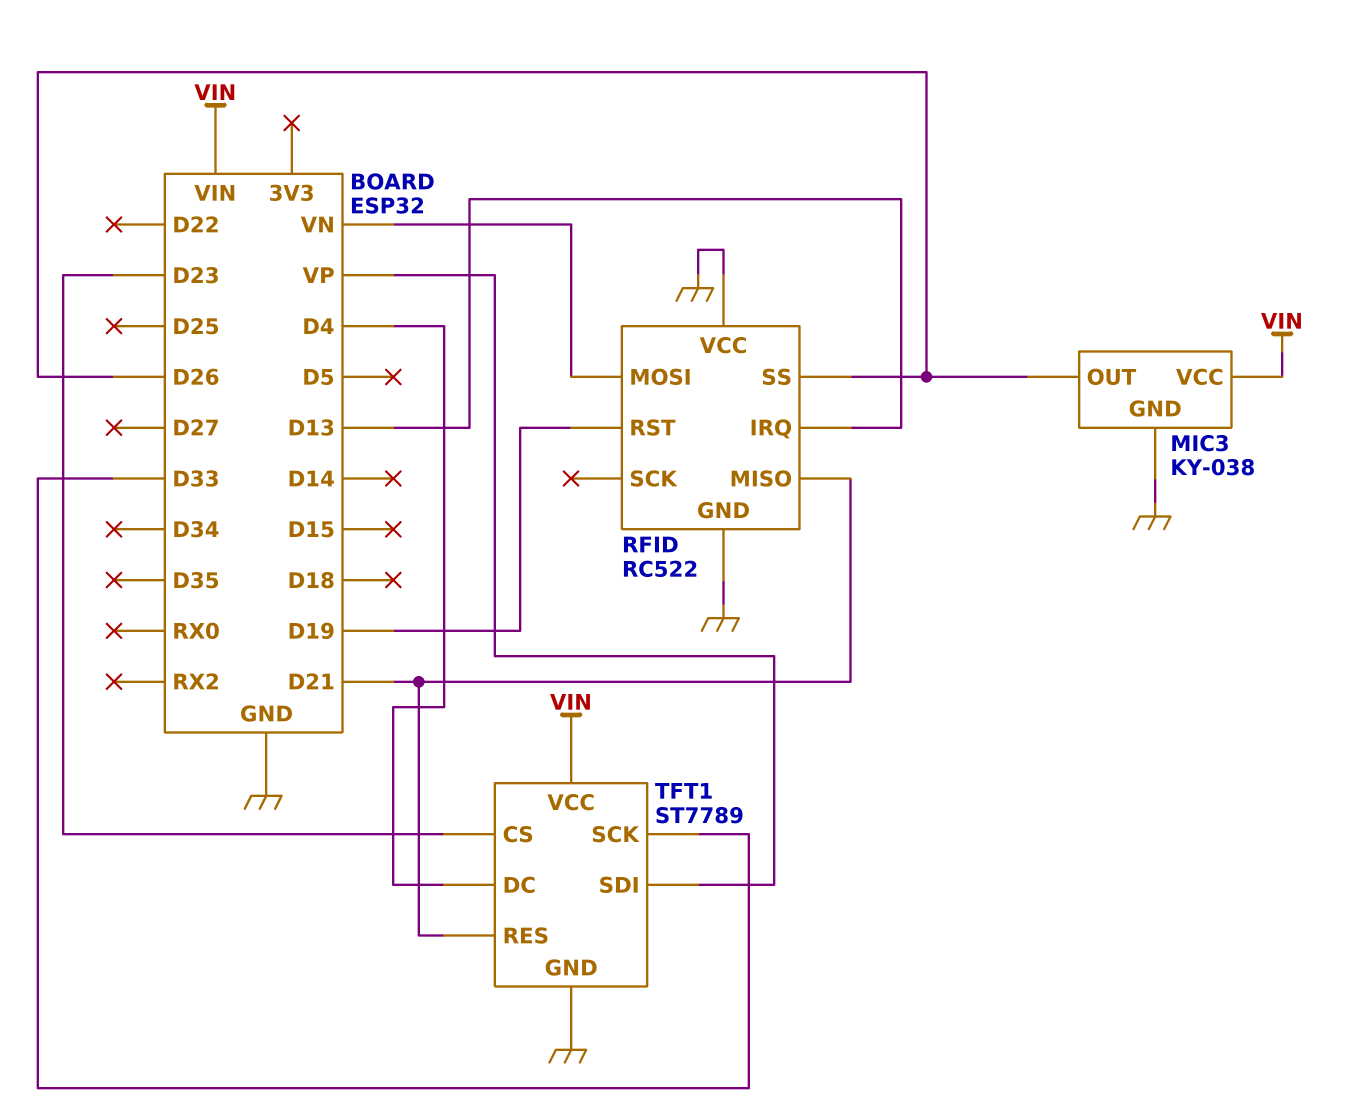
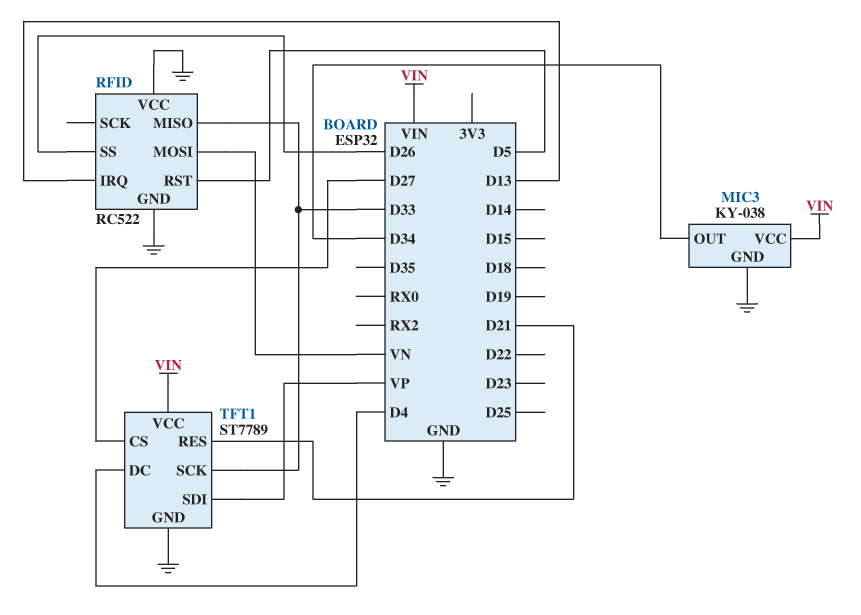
MIC3 pin OUT: D26 -> D34
RFID pin MISO: D21 -> D33
RFID pin RST: D19 -> D5
TFT1 pin CS: D23 -> D27

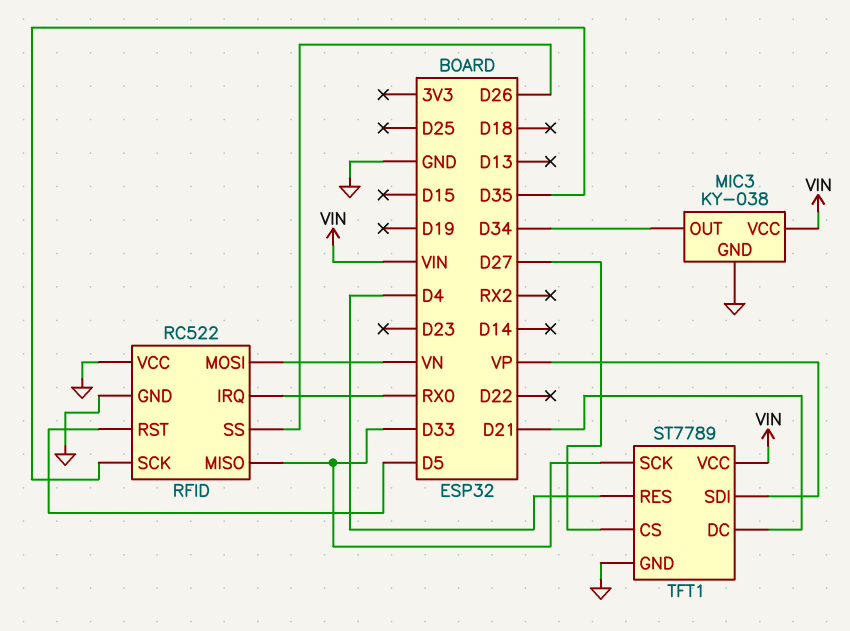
RFID pin IRQ: D13 -> RX0
RFID pin SCK: none -> D35
TFT1 pin DC: D4 -> D21
TFT1 pin RES: D21 -> D4

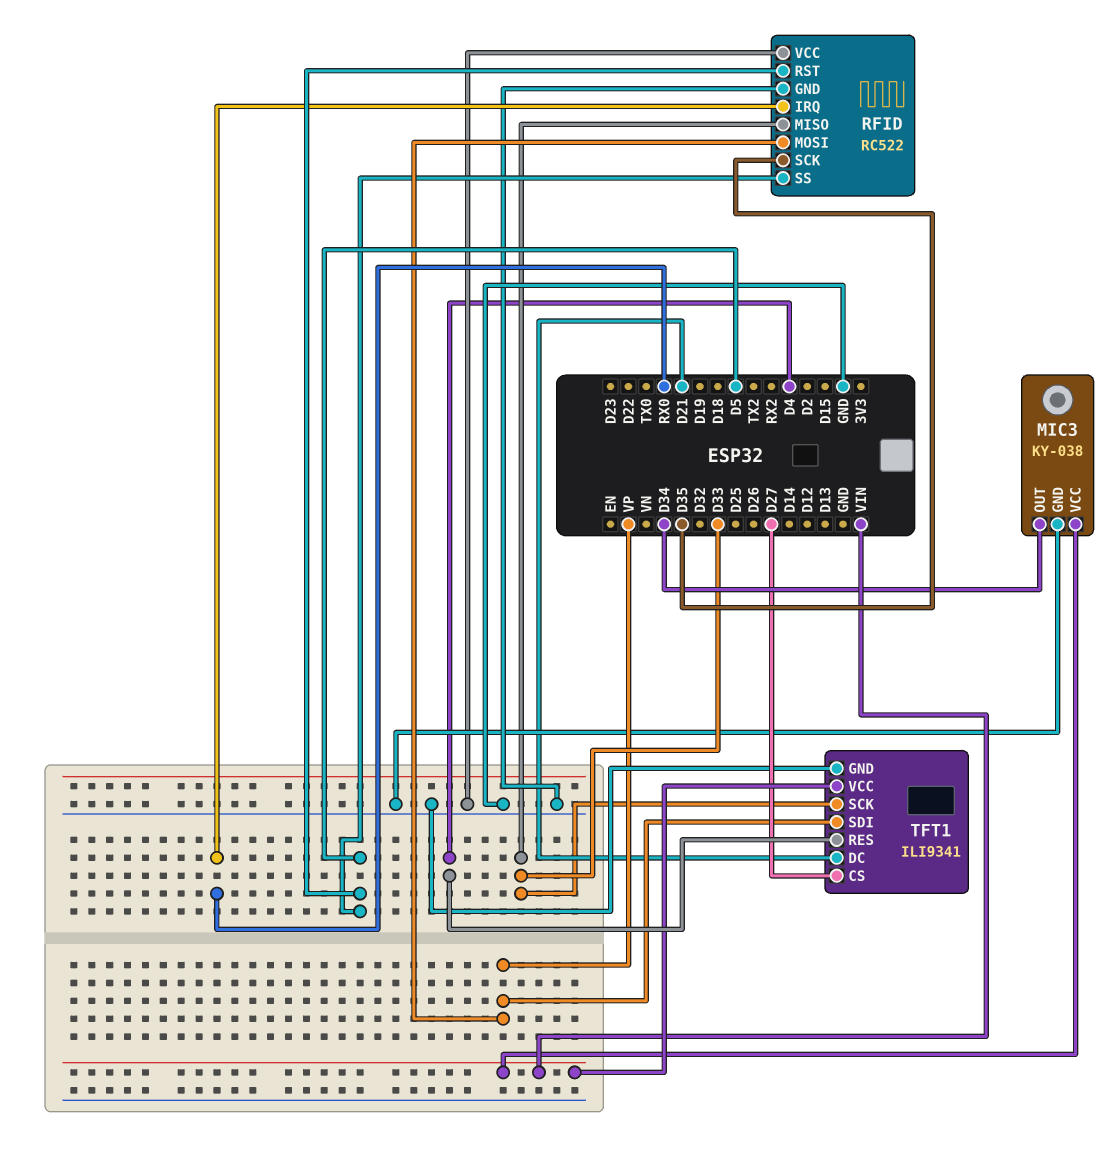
RFID pin MOSI: VN -> VP
RFID pin SS: D26 -> D5
TFT1: ST7789 -> ILI9341

